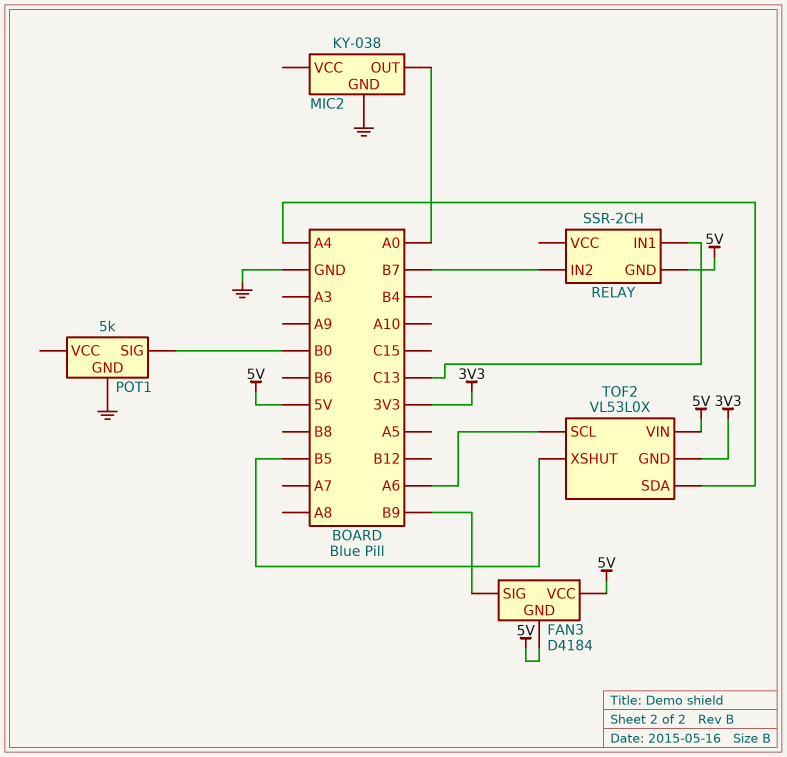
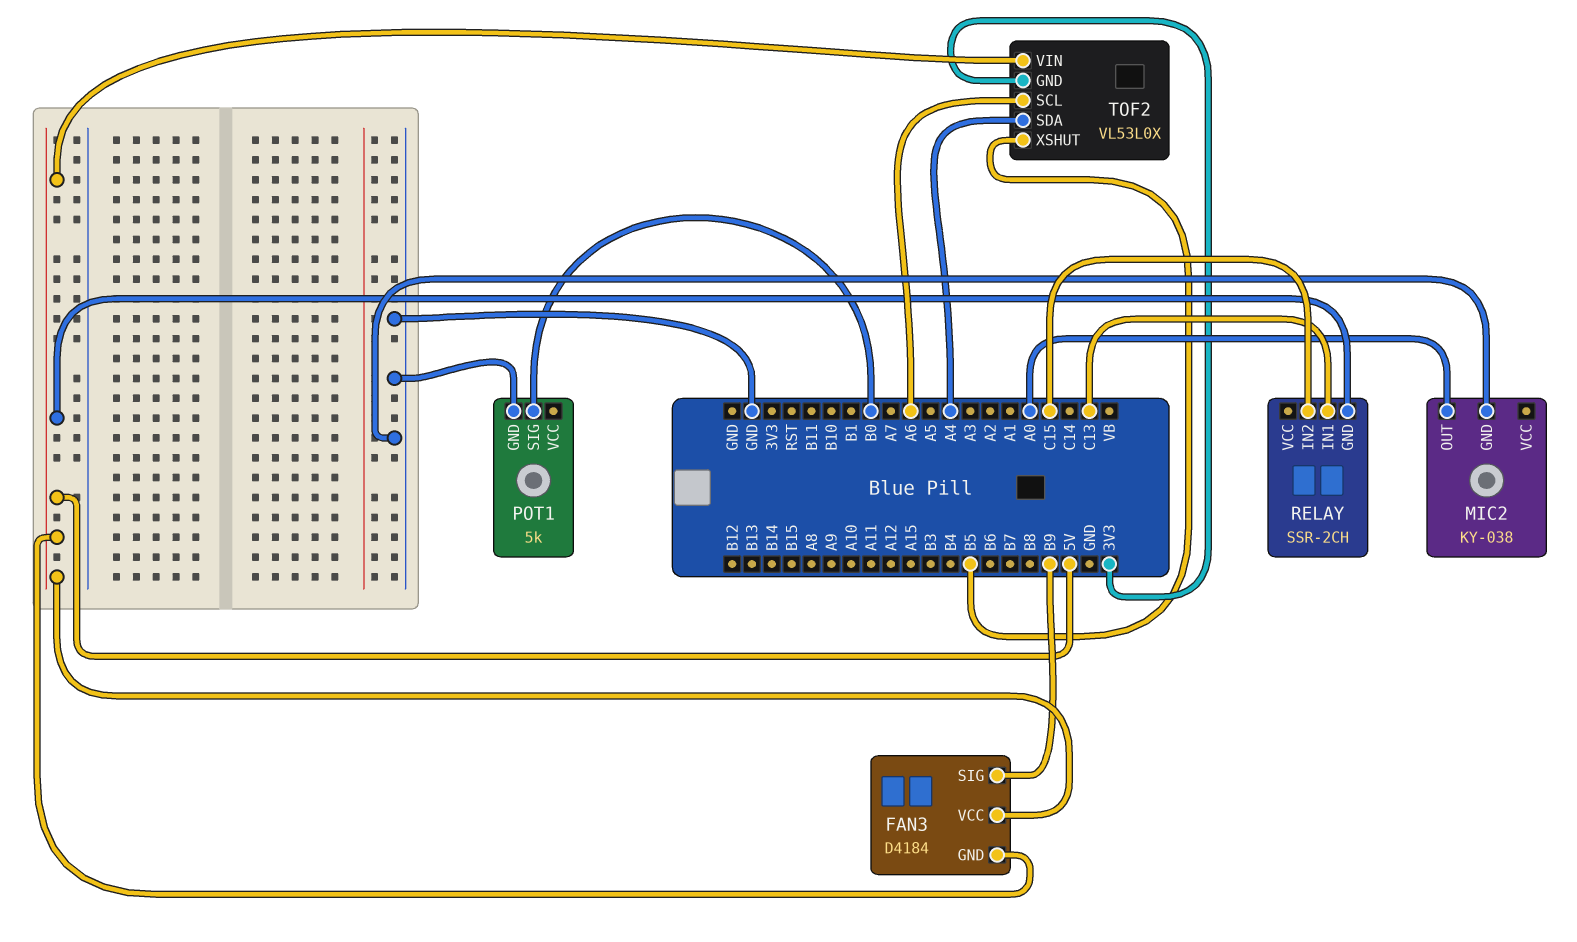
RELAY pin IN2: B7 -> C15

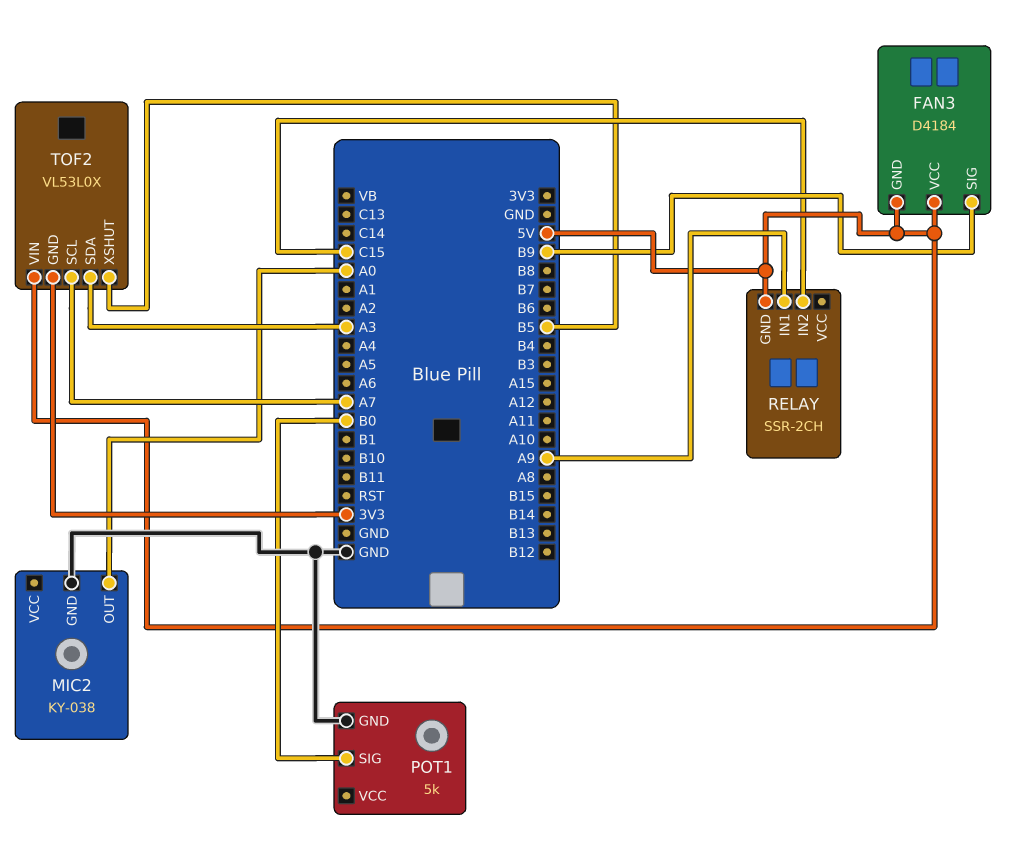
RELAY pin IN1: C13 -> A9
TOF2 pin SCL: A6 -> A7
TOF2 pin SDA: A4 -> A3

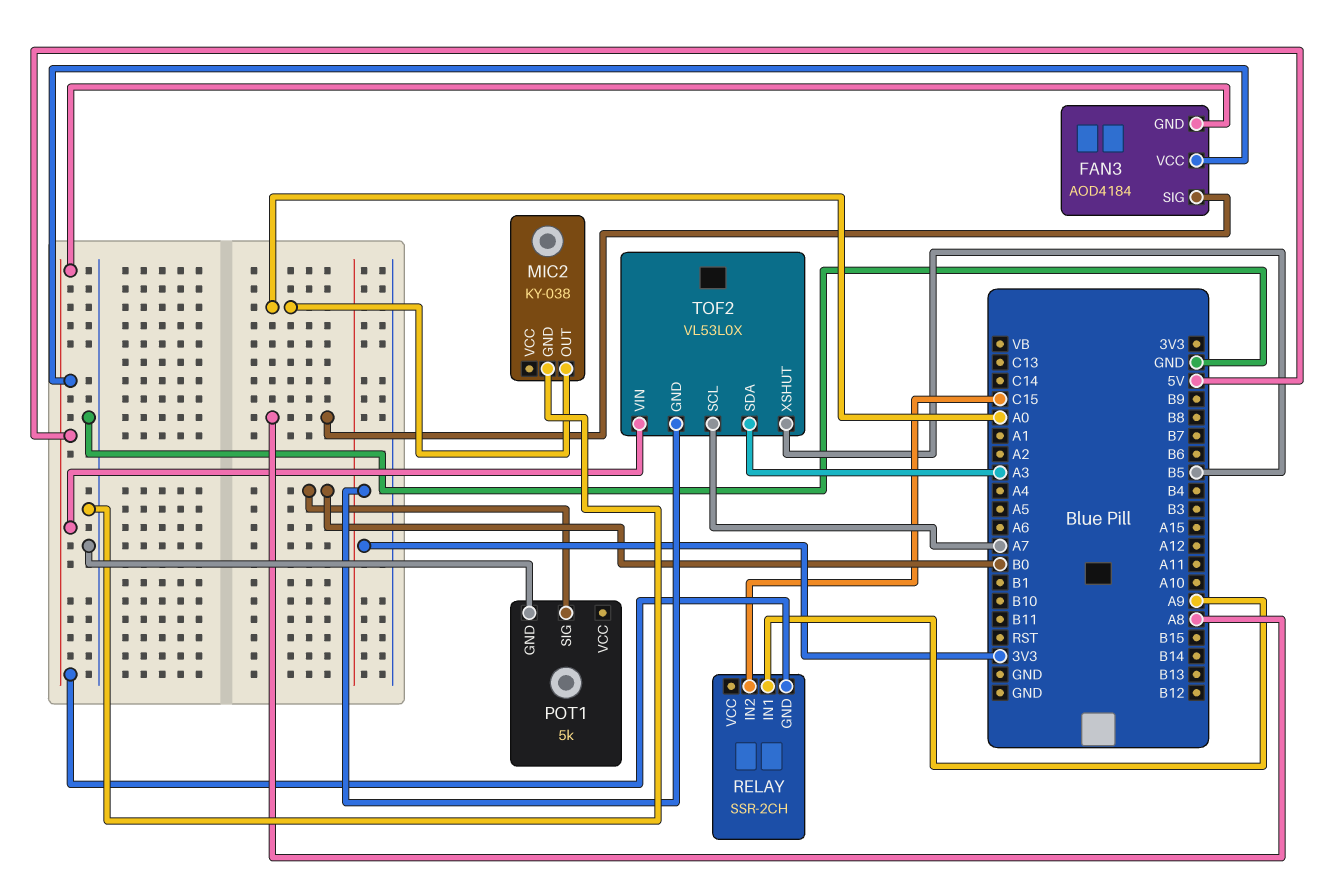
FAN3: D4184 -> AOD4184
FAN3 pin SIG: B9 -> A8

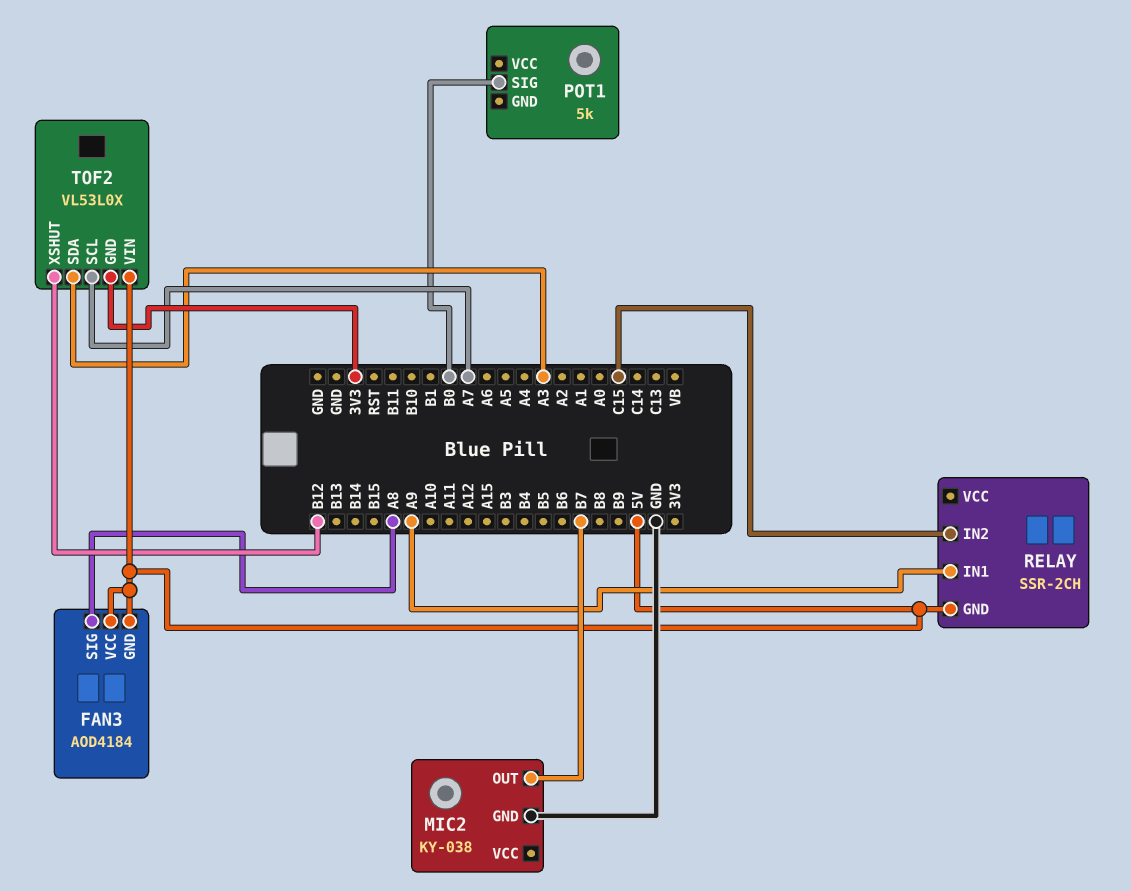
MIC2 pin OUT: A0 -> B7
POT1 pin GND: GND -> none
TOF2 pin XSHUT: B5 -> B12

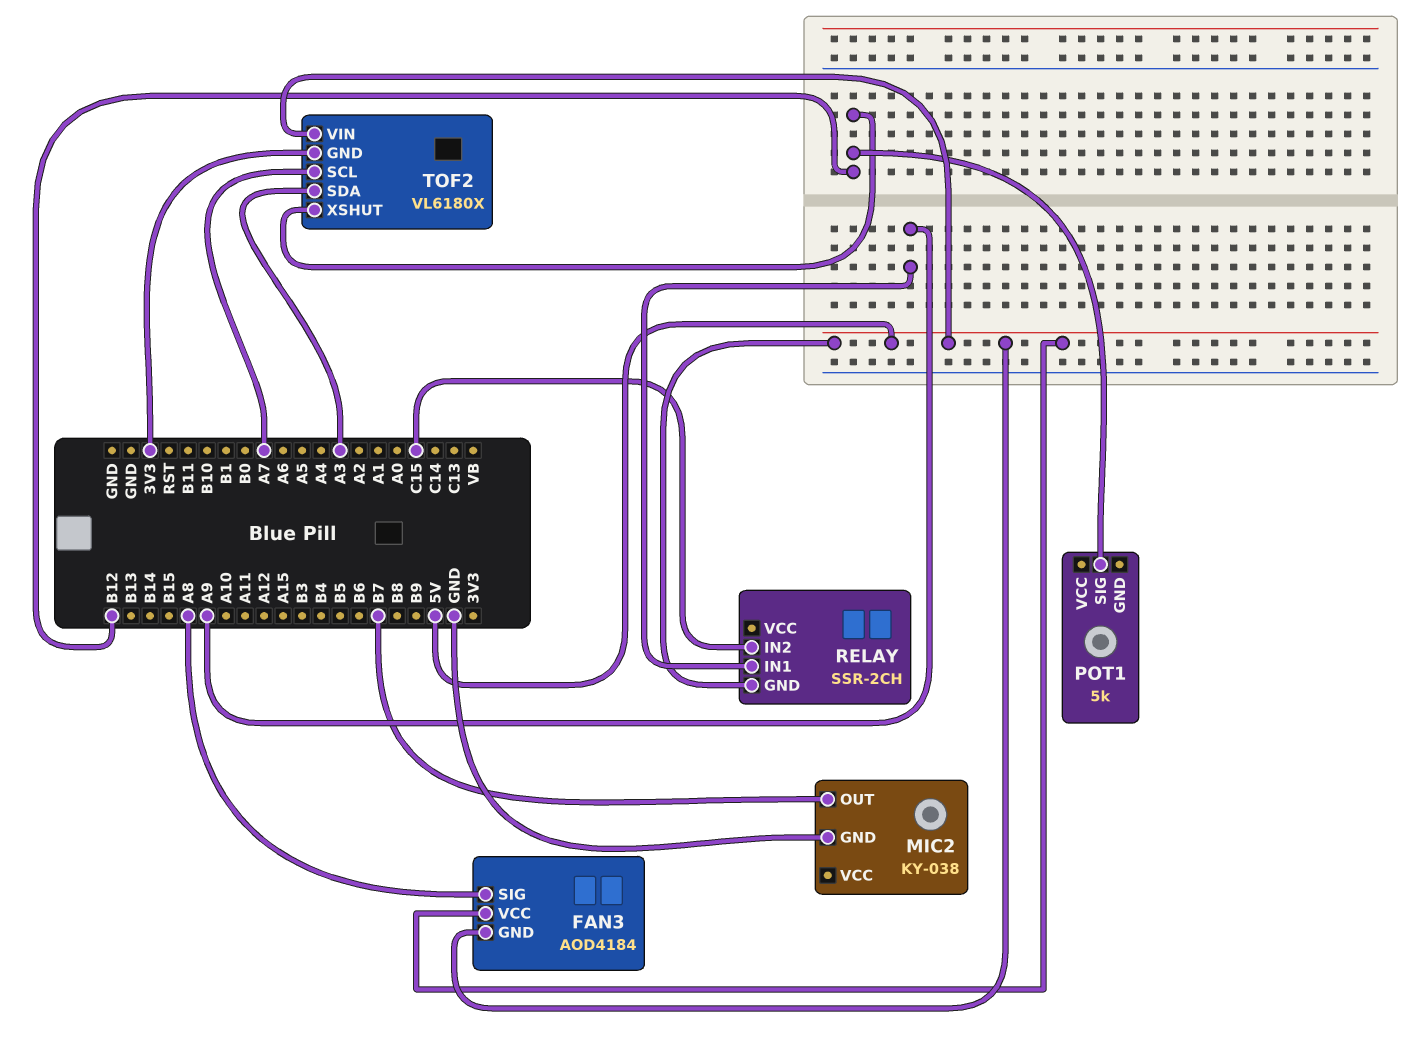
POT1 pin SIG: B0 -> B12
TOF2: VL53L0X -> VL6180X

